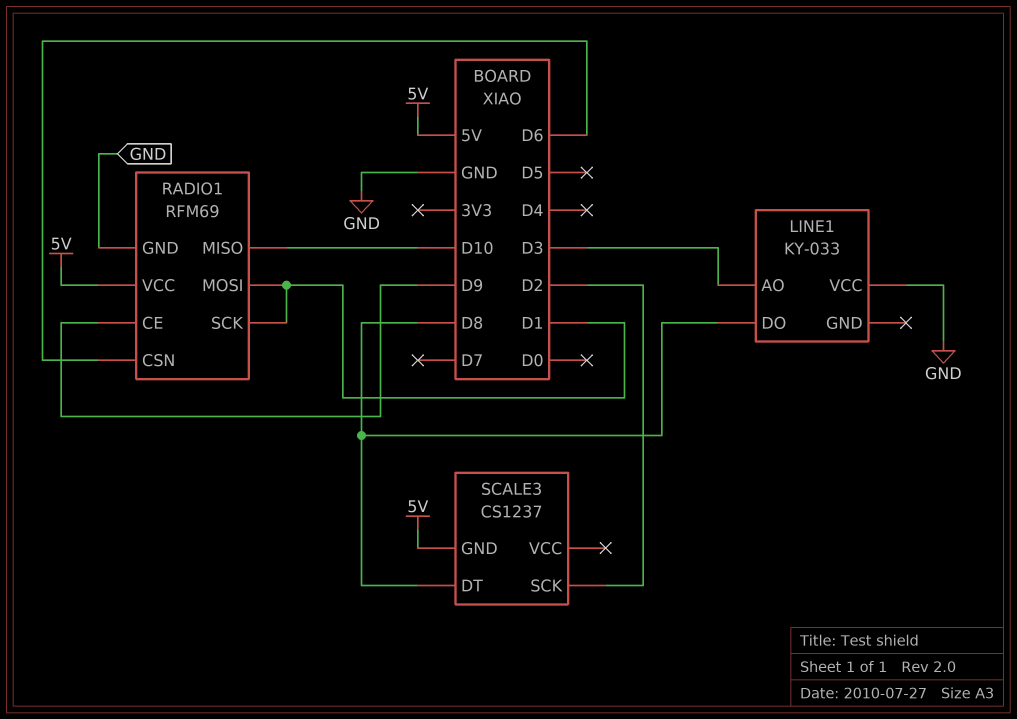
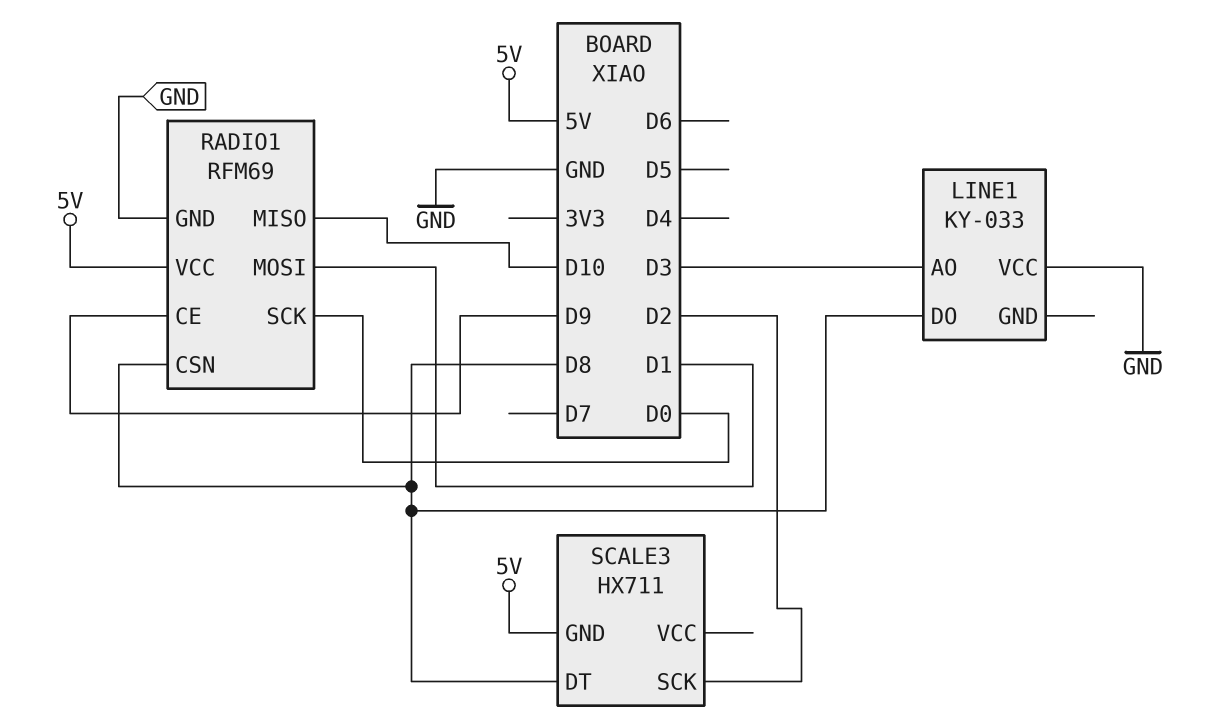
RADIO1 pin CSN: D6 -> D8
RADIO1 pin SCK: D1 -> D0
SCALE3: CS1237 -> HX711

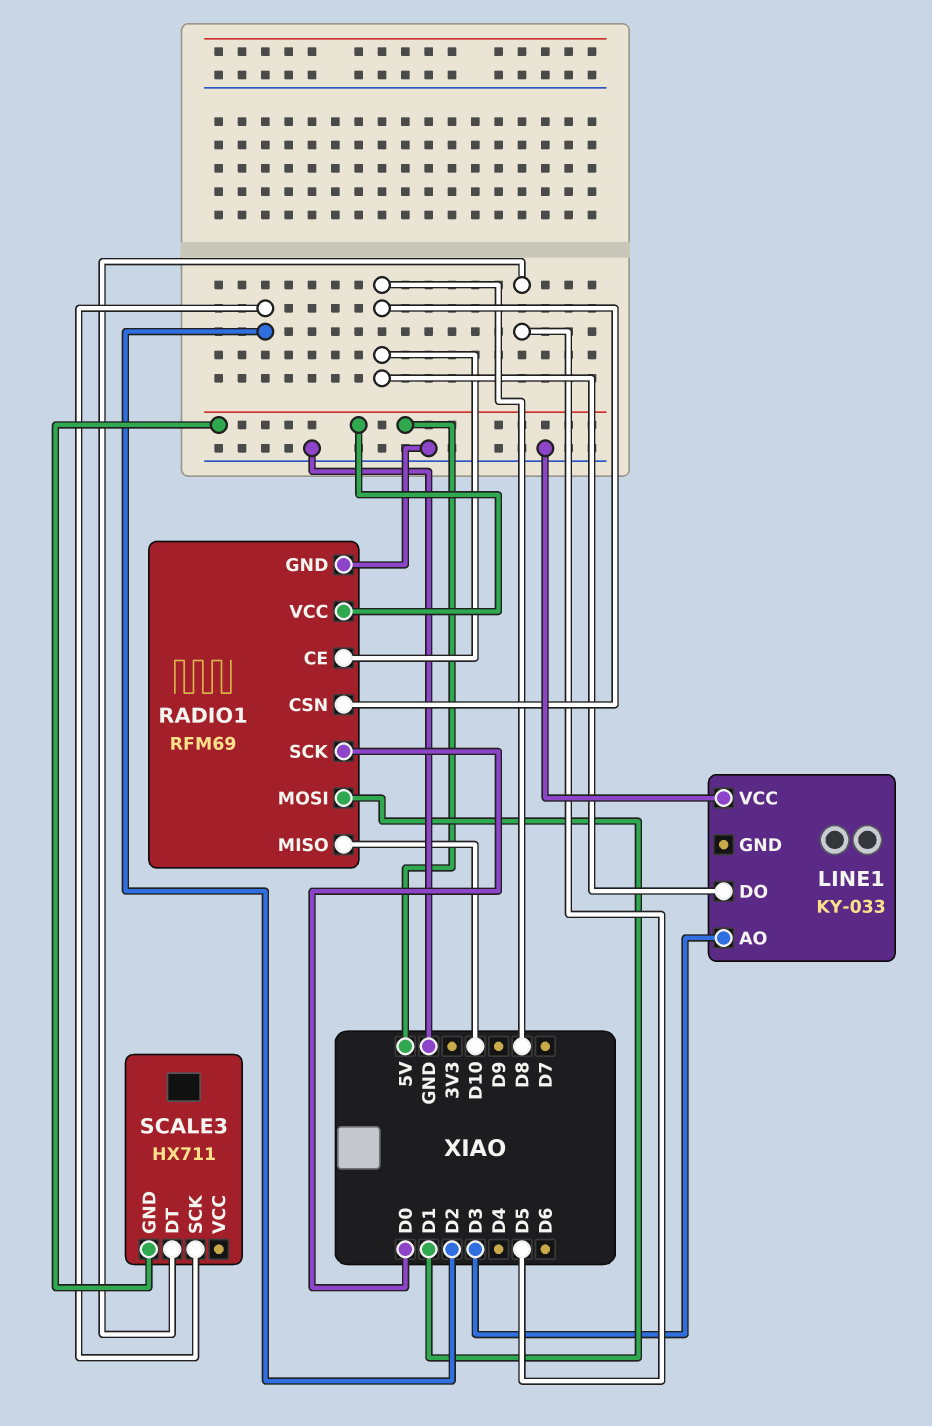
RADIO1 pin CE: D9 -> D8
SCALE3 pin DT: D8 -> D5

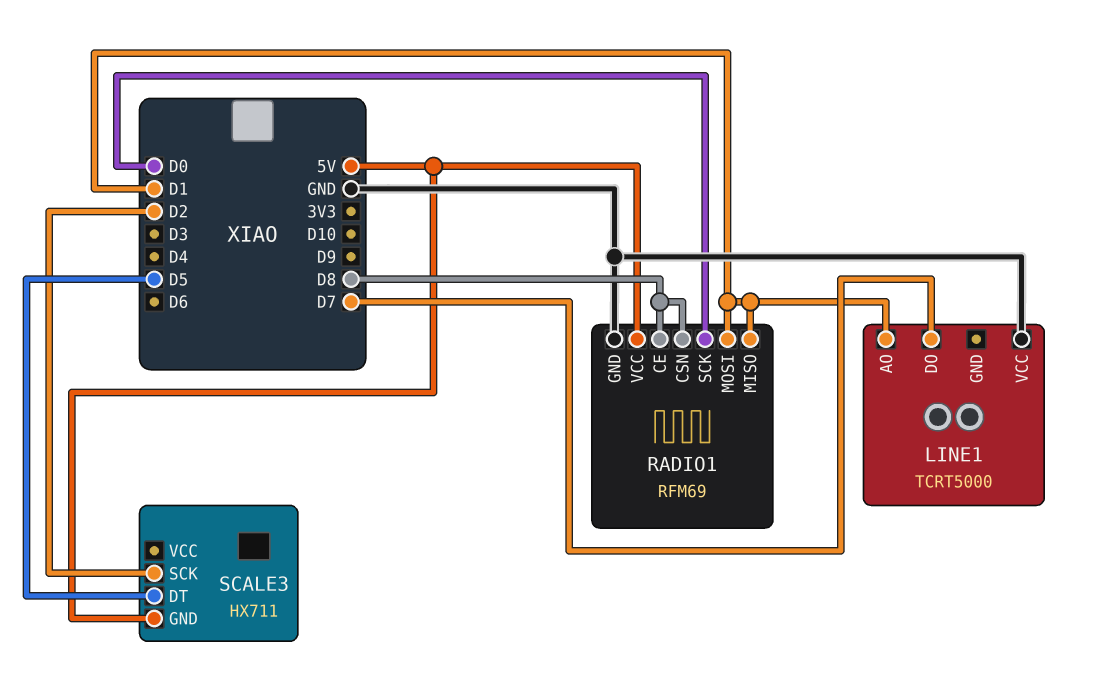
LINE1: KY-033 -> TCRT5000
LINE1 pin AO: D3 -> D1
LINE1 pin DO: D8 -> D7
RADIO1 pin MISO: D10 -> D1

